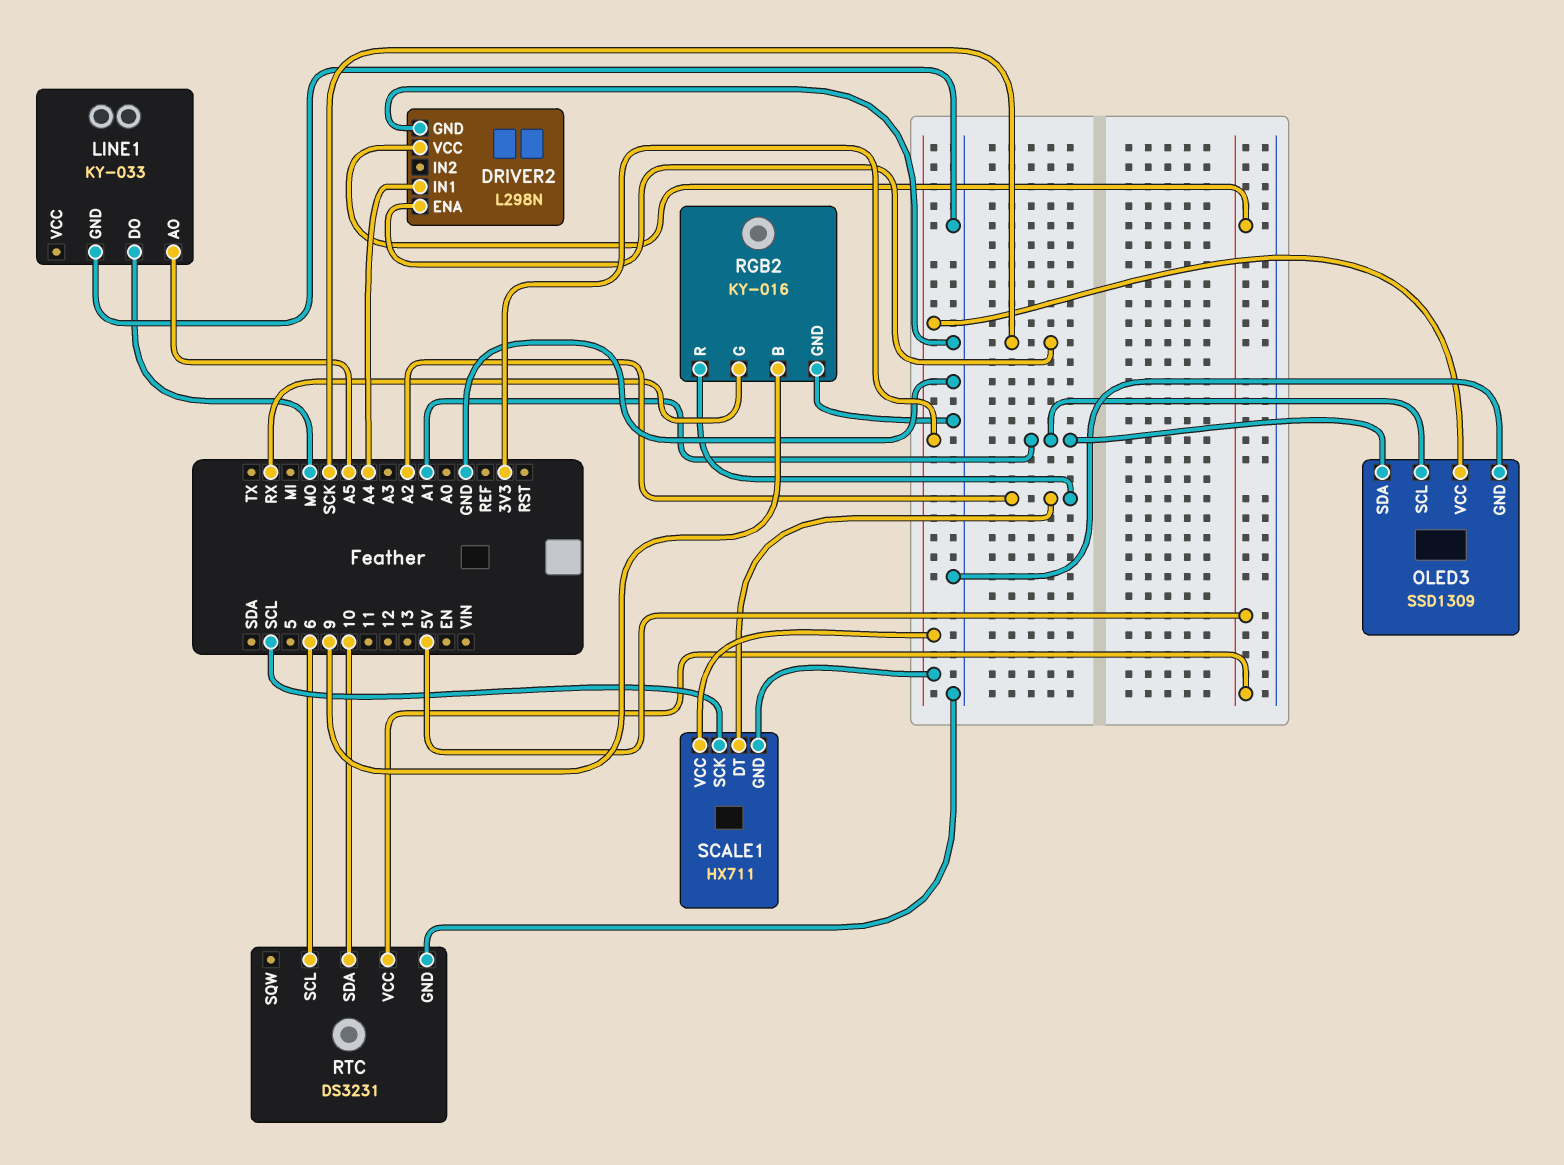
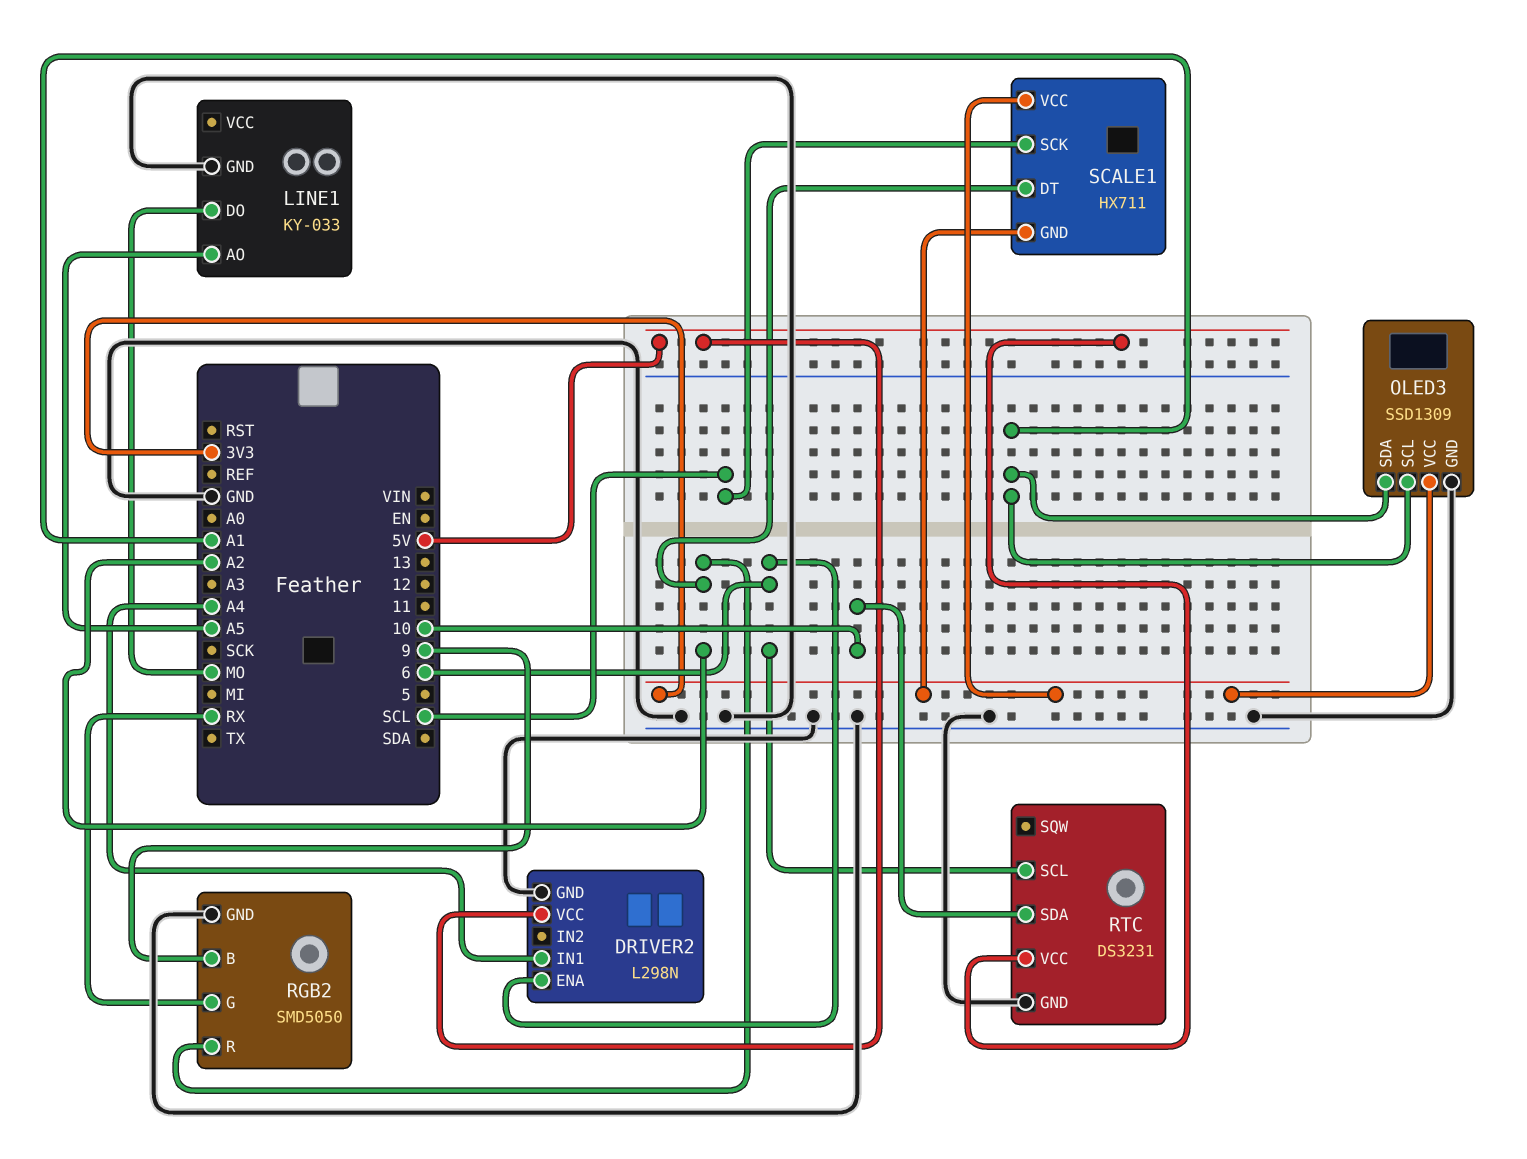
DRIVER2 pin ENA: SCK -> 6
RGB2: KY-016 -> SMD5050

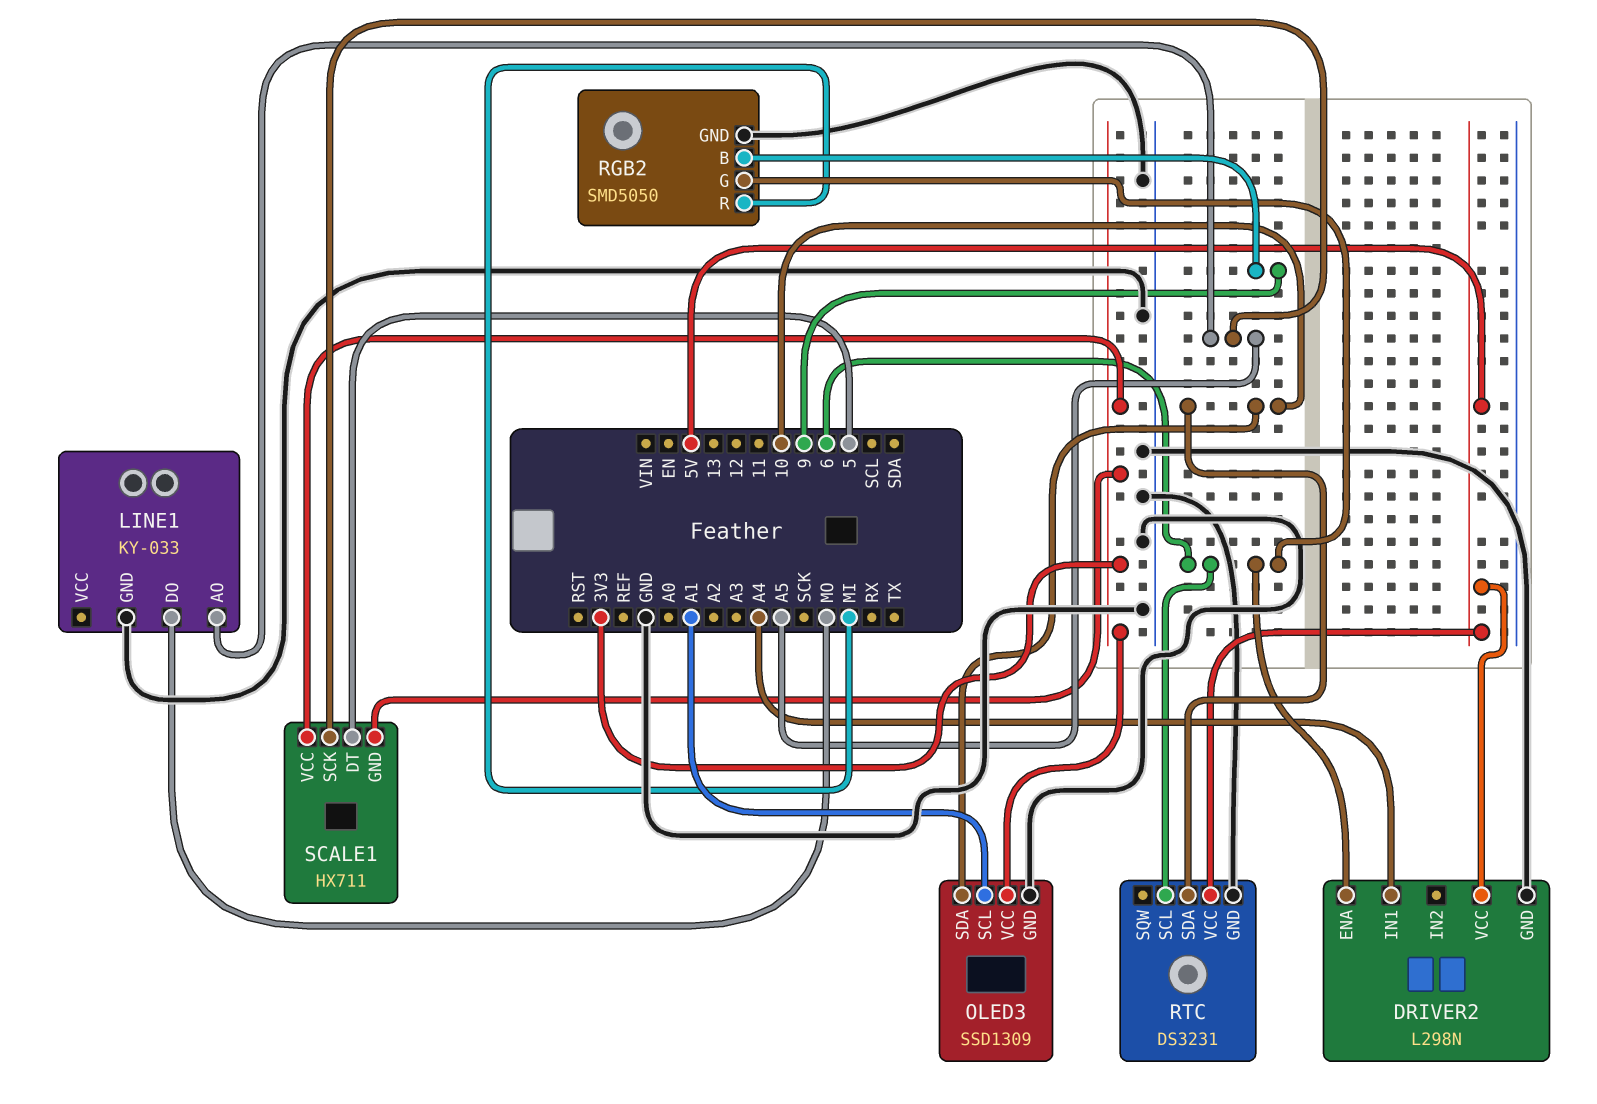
OLED3 pin SDA: A1 -> 10
RGB2 pin G: RX -> 6
RGB2 pin R: A2 -> MI
SCALE1 pin DT: A2 -> 5
SCALE1 pin SCK: SCL -> A5

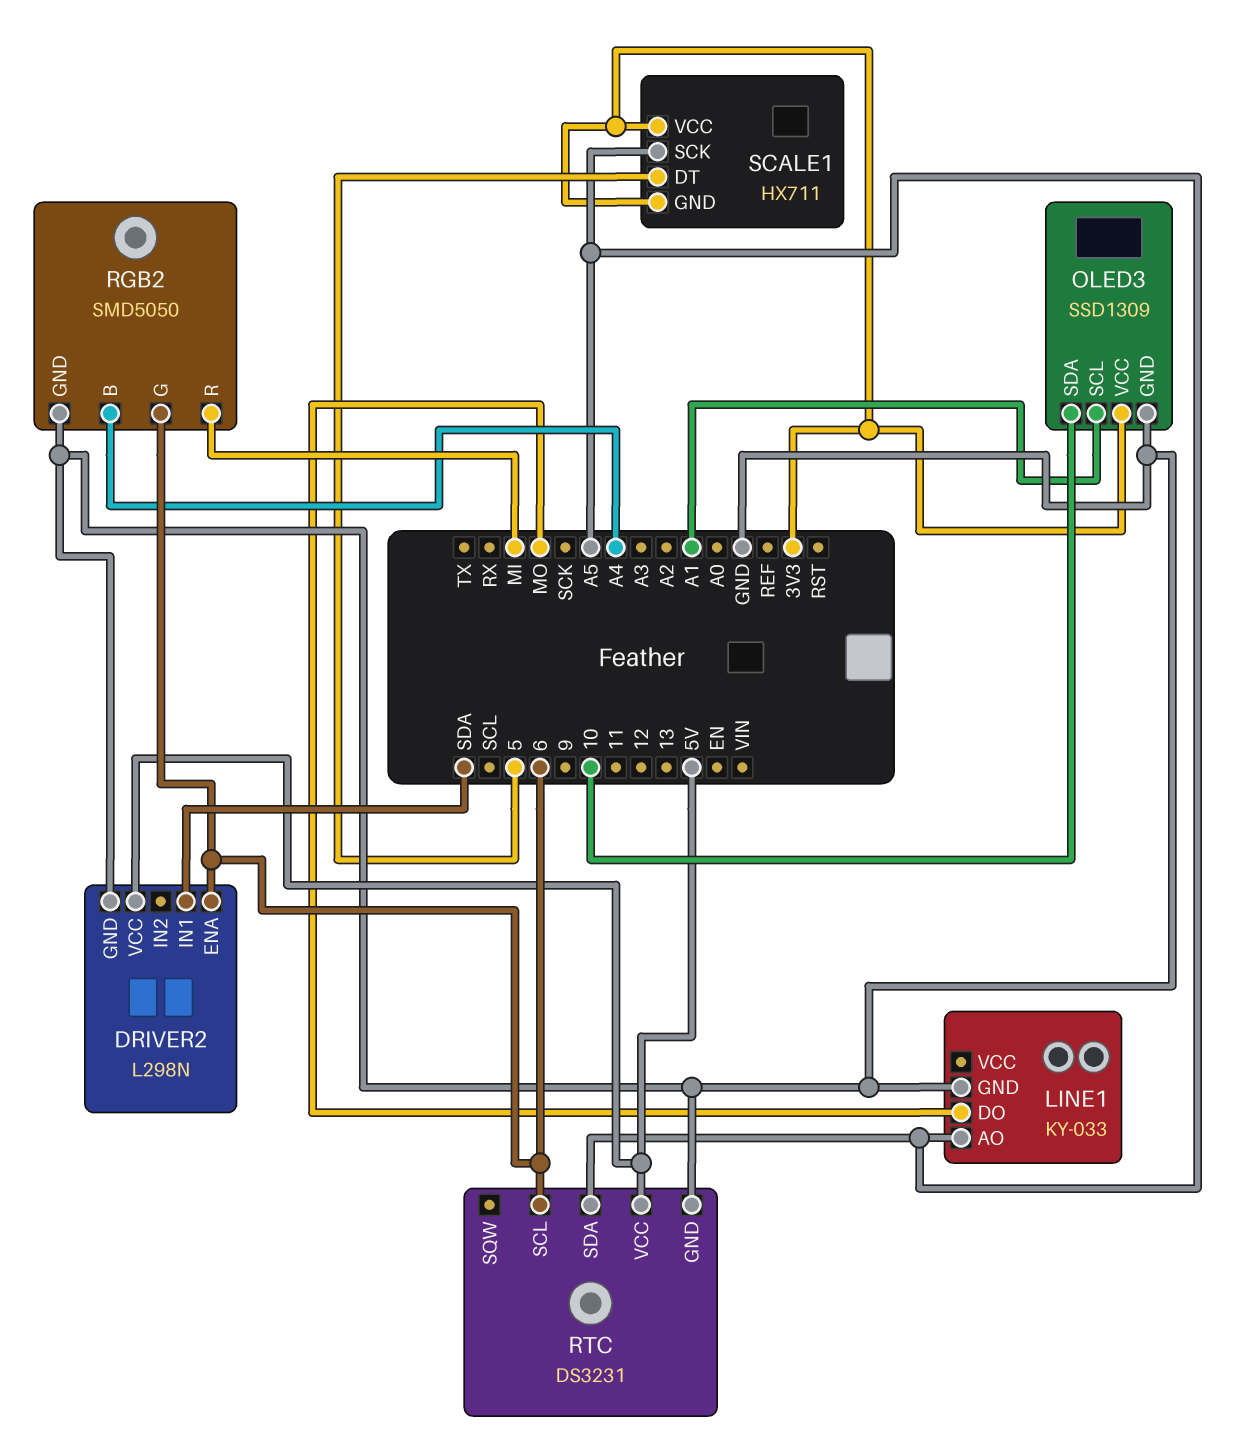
DRIVER2 pin IN1: A4 -> SDA
RGB2 pin B: 9 -> A4
RTC pin SDA: 10 -> A5

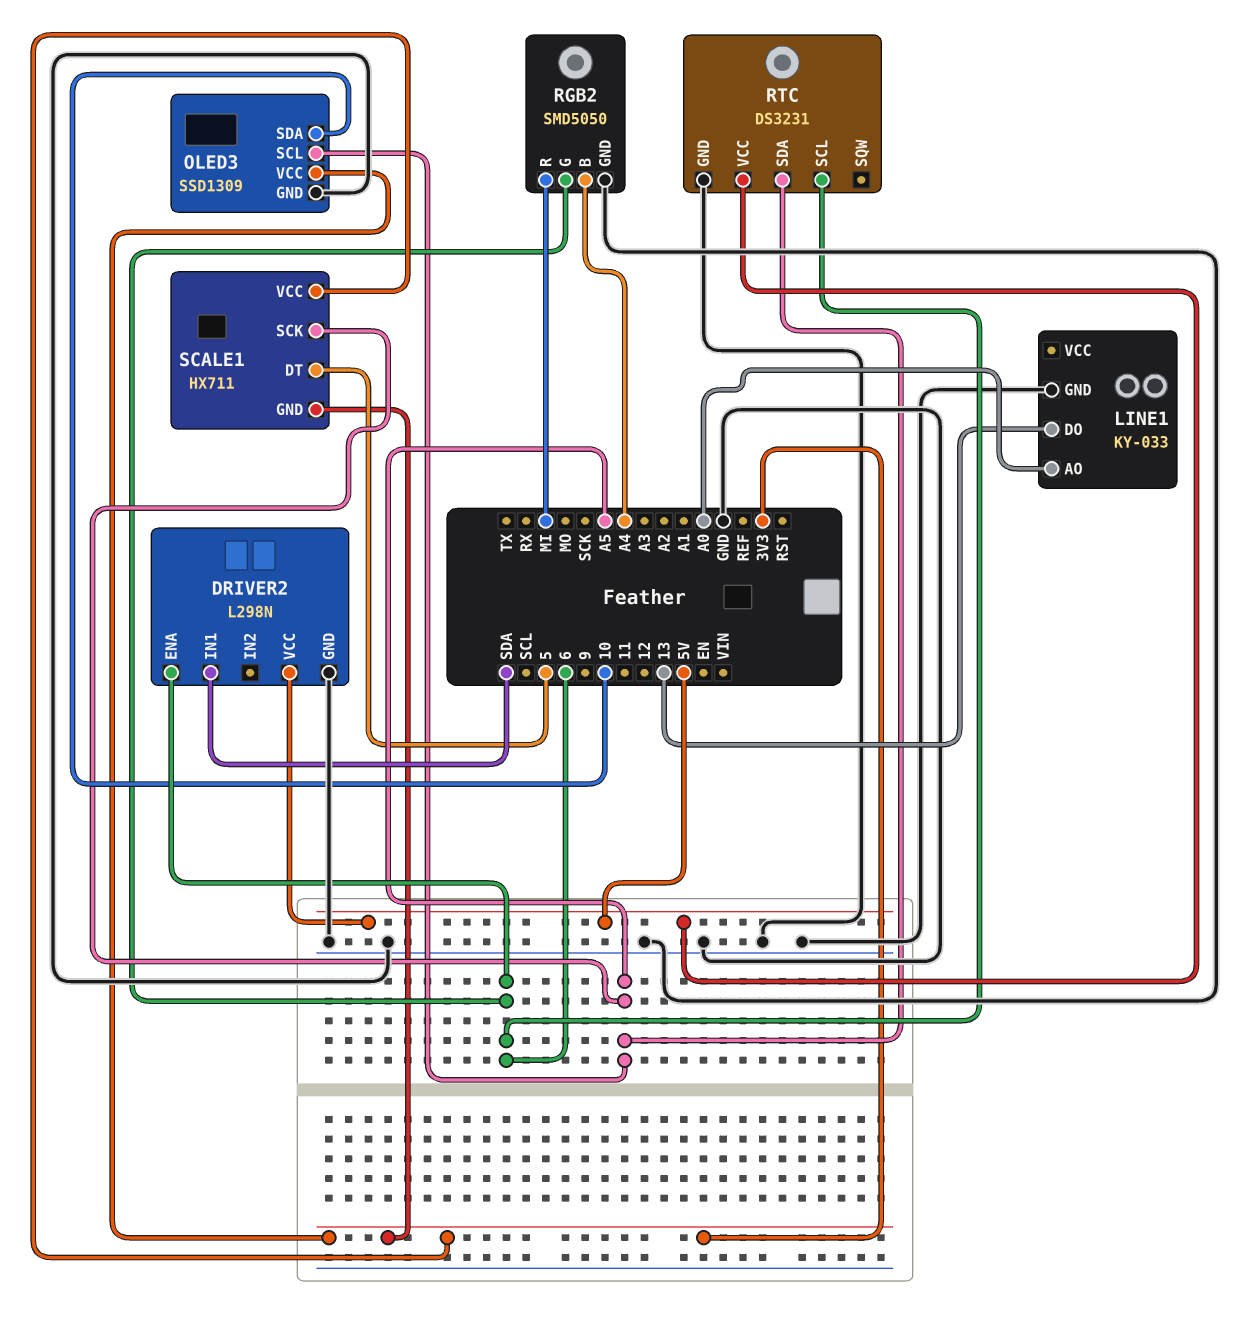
LINE1 pin AO: A5 -> A0
LINE1 pin DO: MO -> 13
OLED3 pin SCL: A1 -> A5

